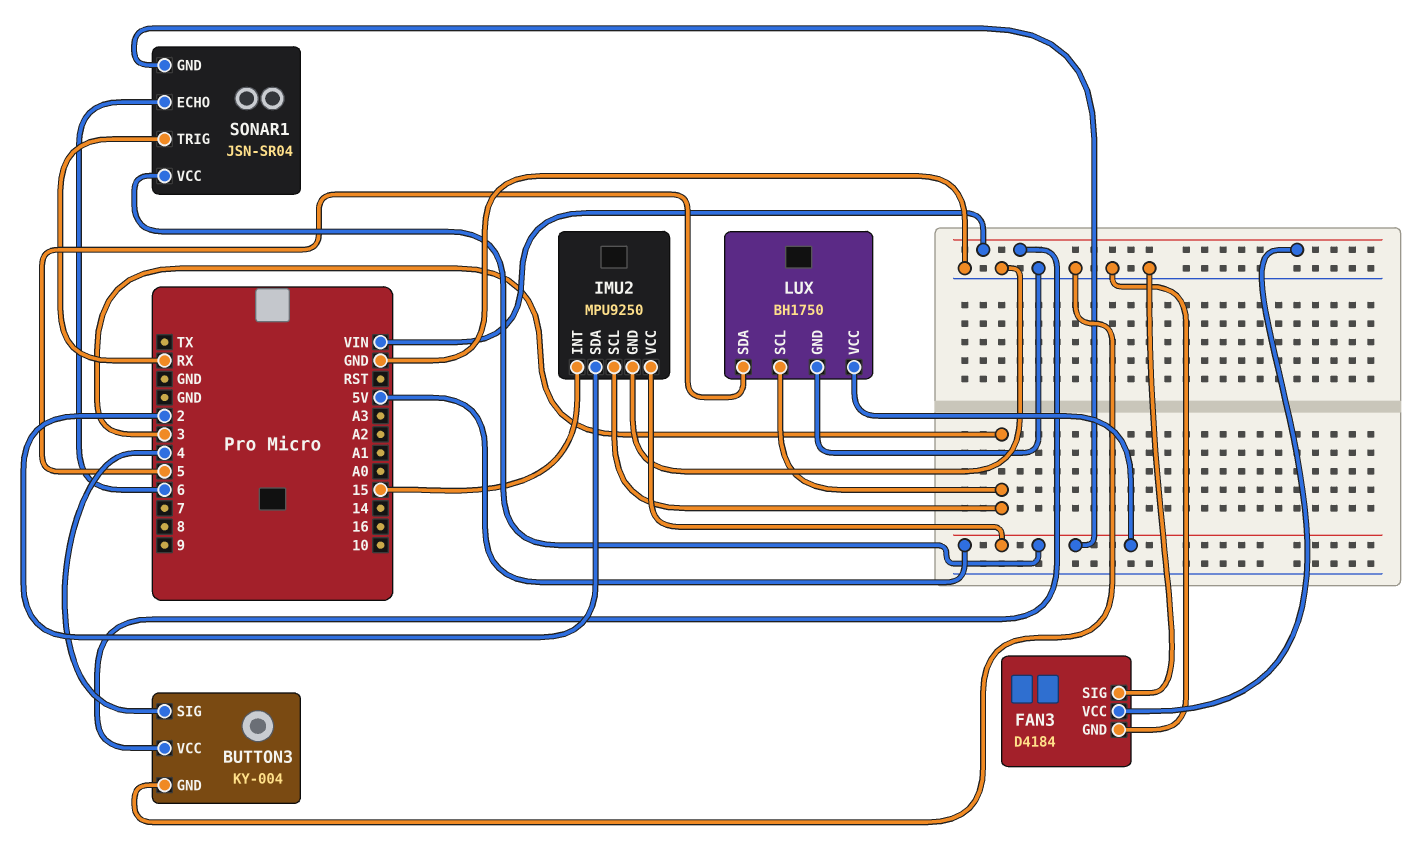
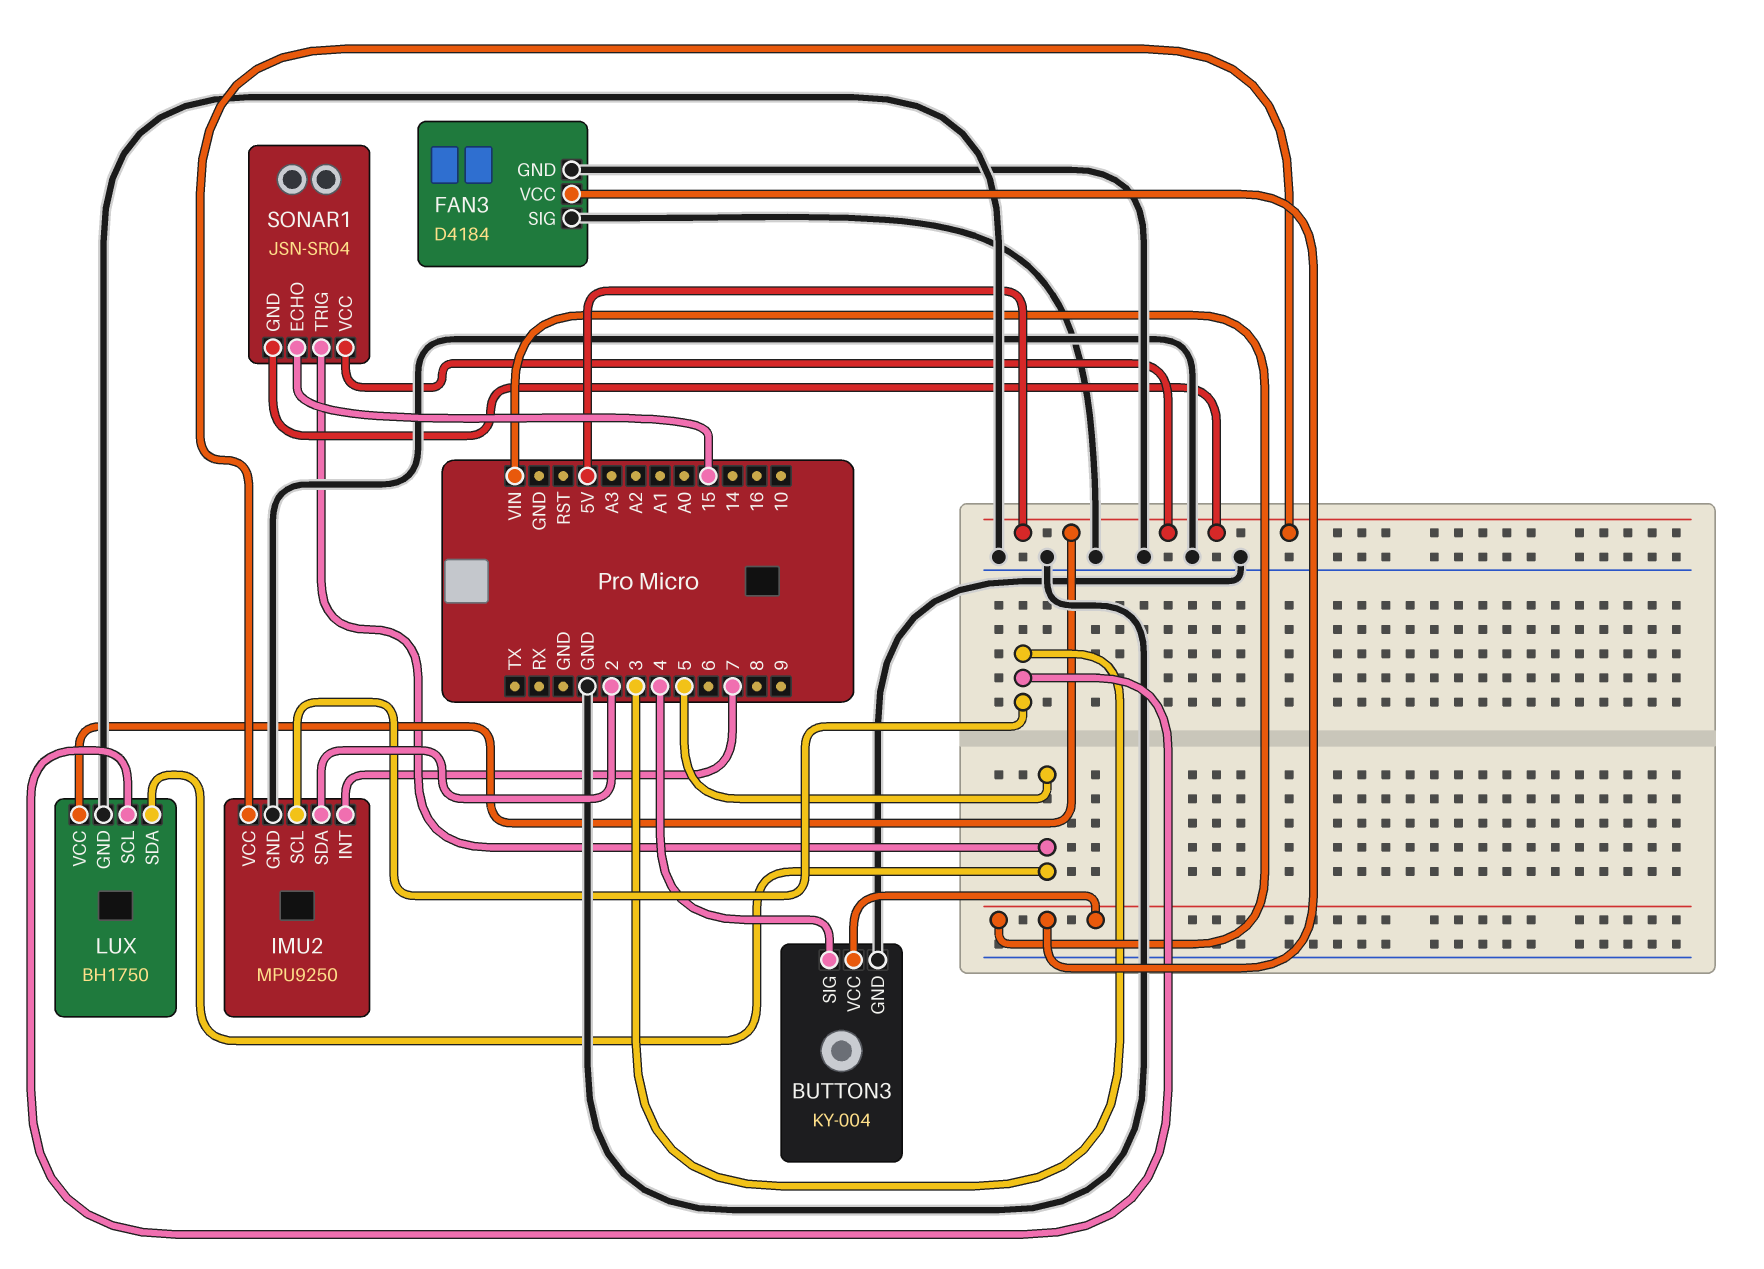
IMU2 pin INT: 15 -> 7
SONAR1 pin ECHO: 6 -> 15
SONAR1 pin TRIG: RX -> 5

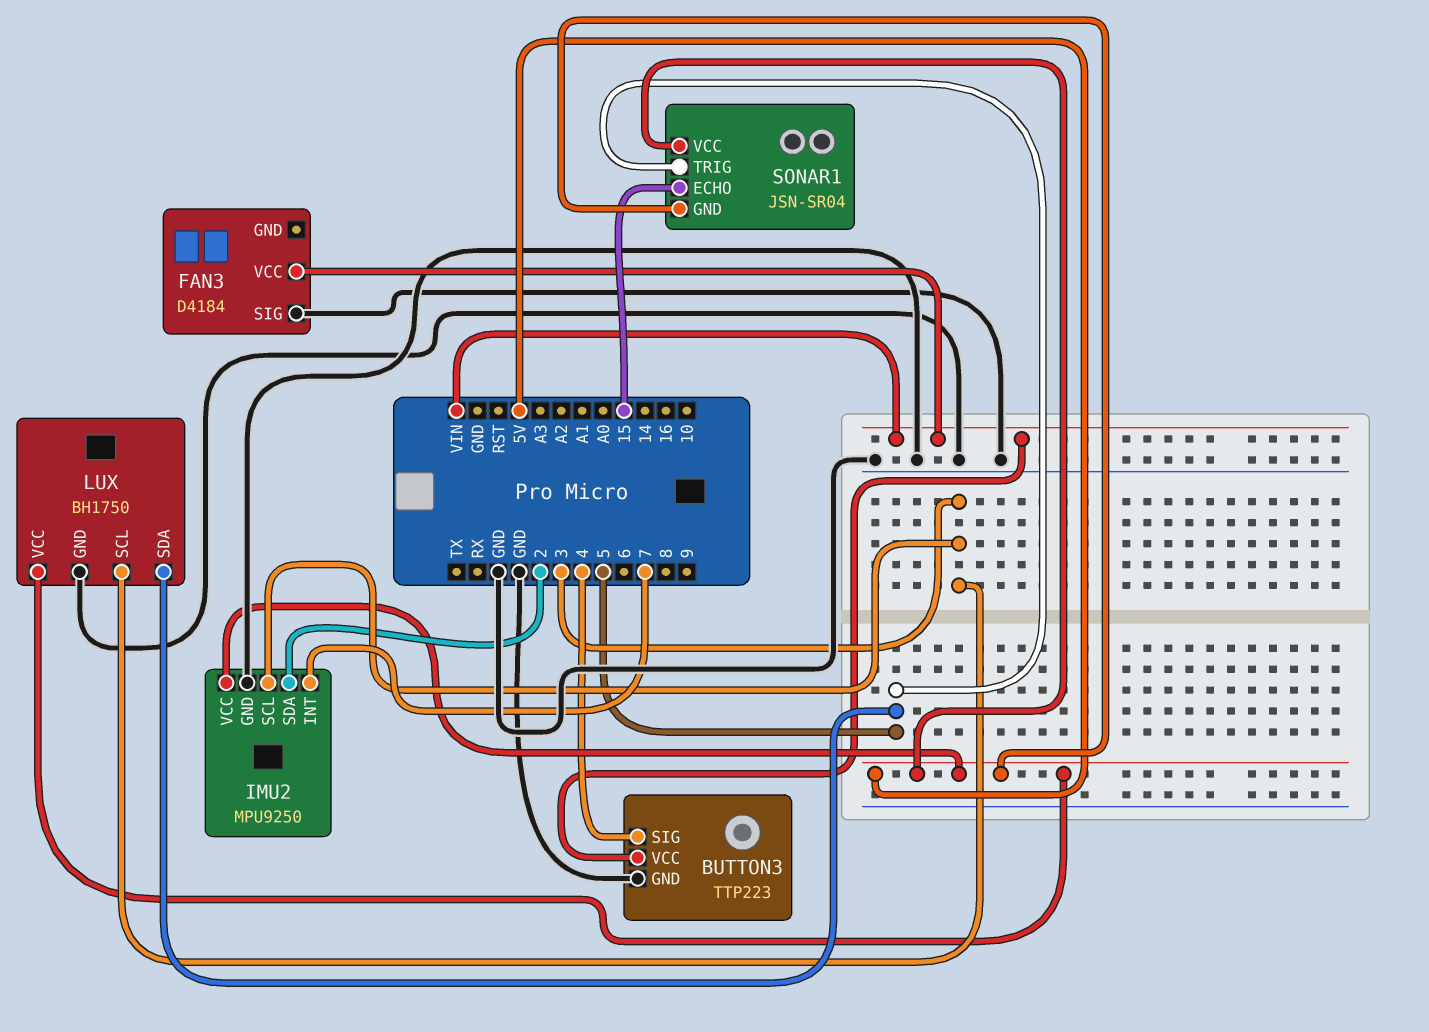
BUTTON3: KY-004 -> TTP223
FAN3 pin GND: GND -> none

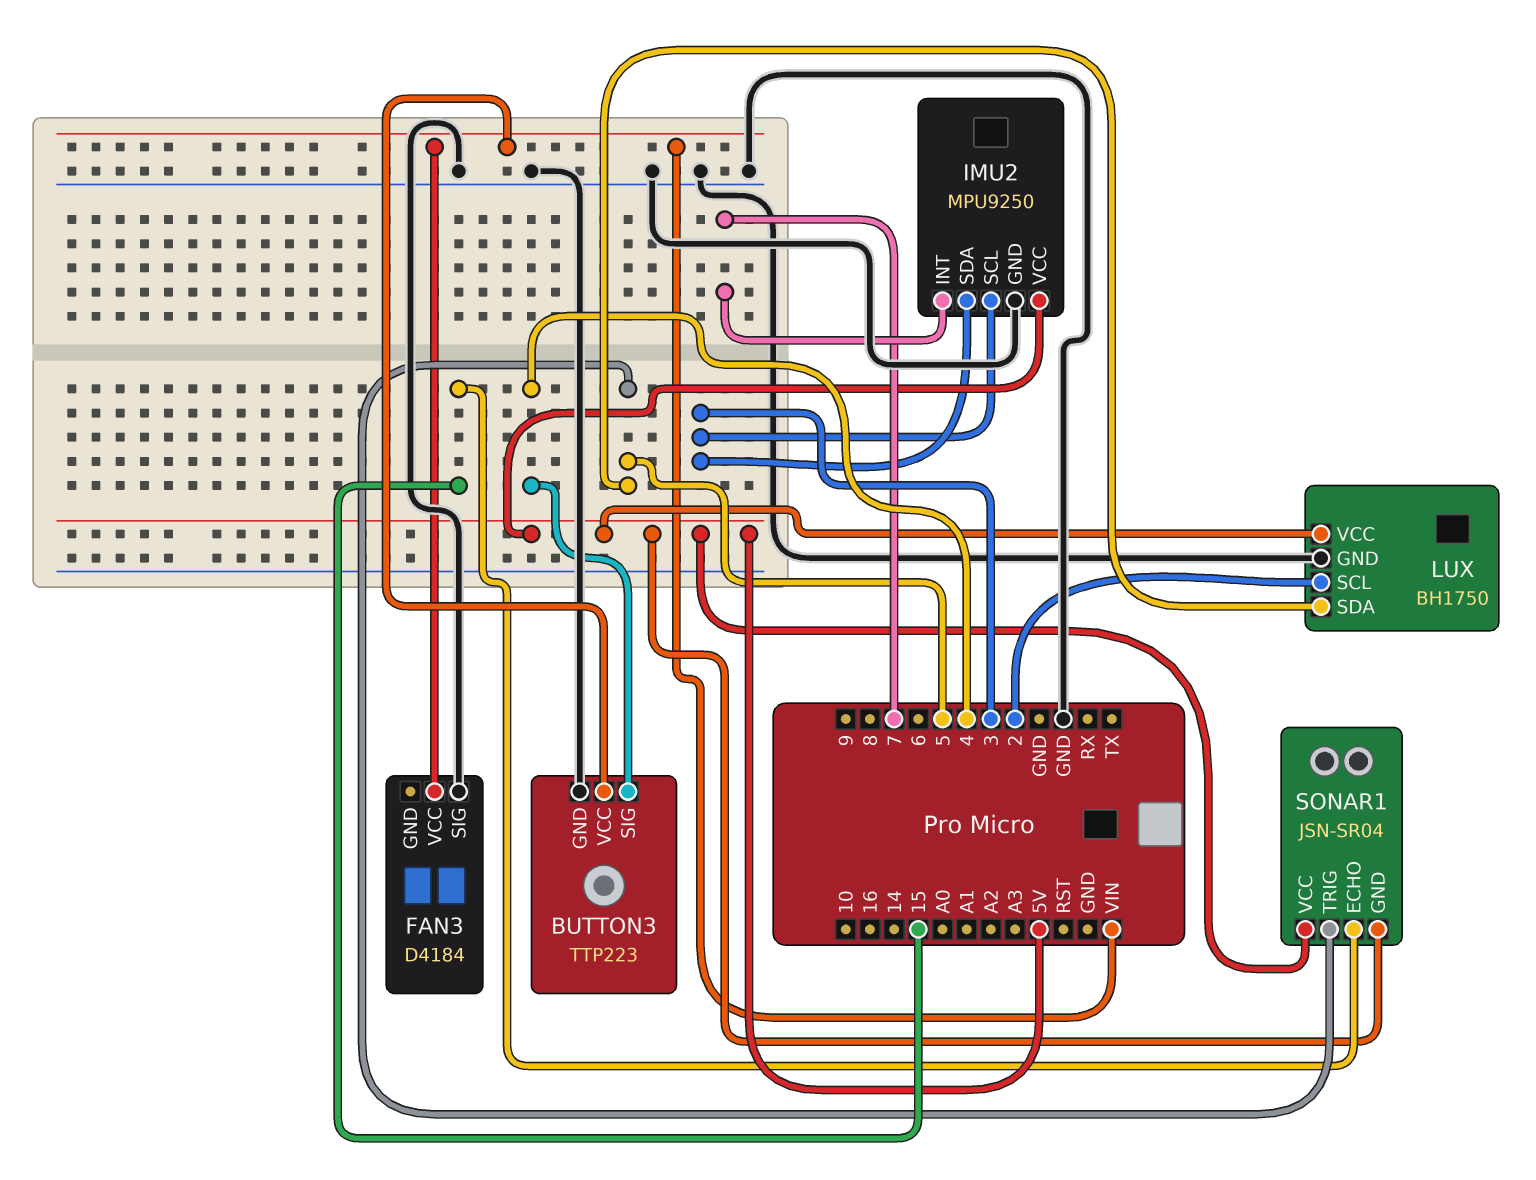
IMU2 pin SDA: 2 -> 3
LUX pin SCL: 3 -> 2

